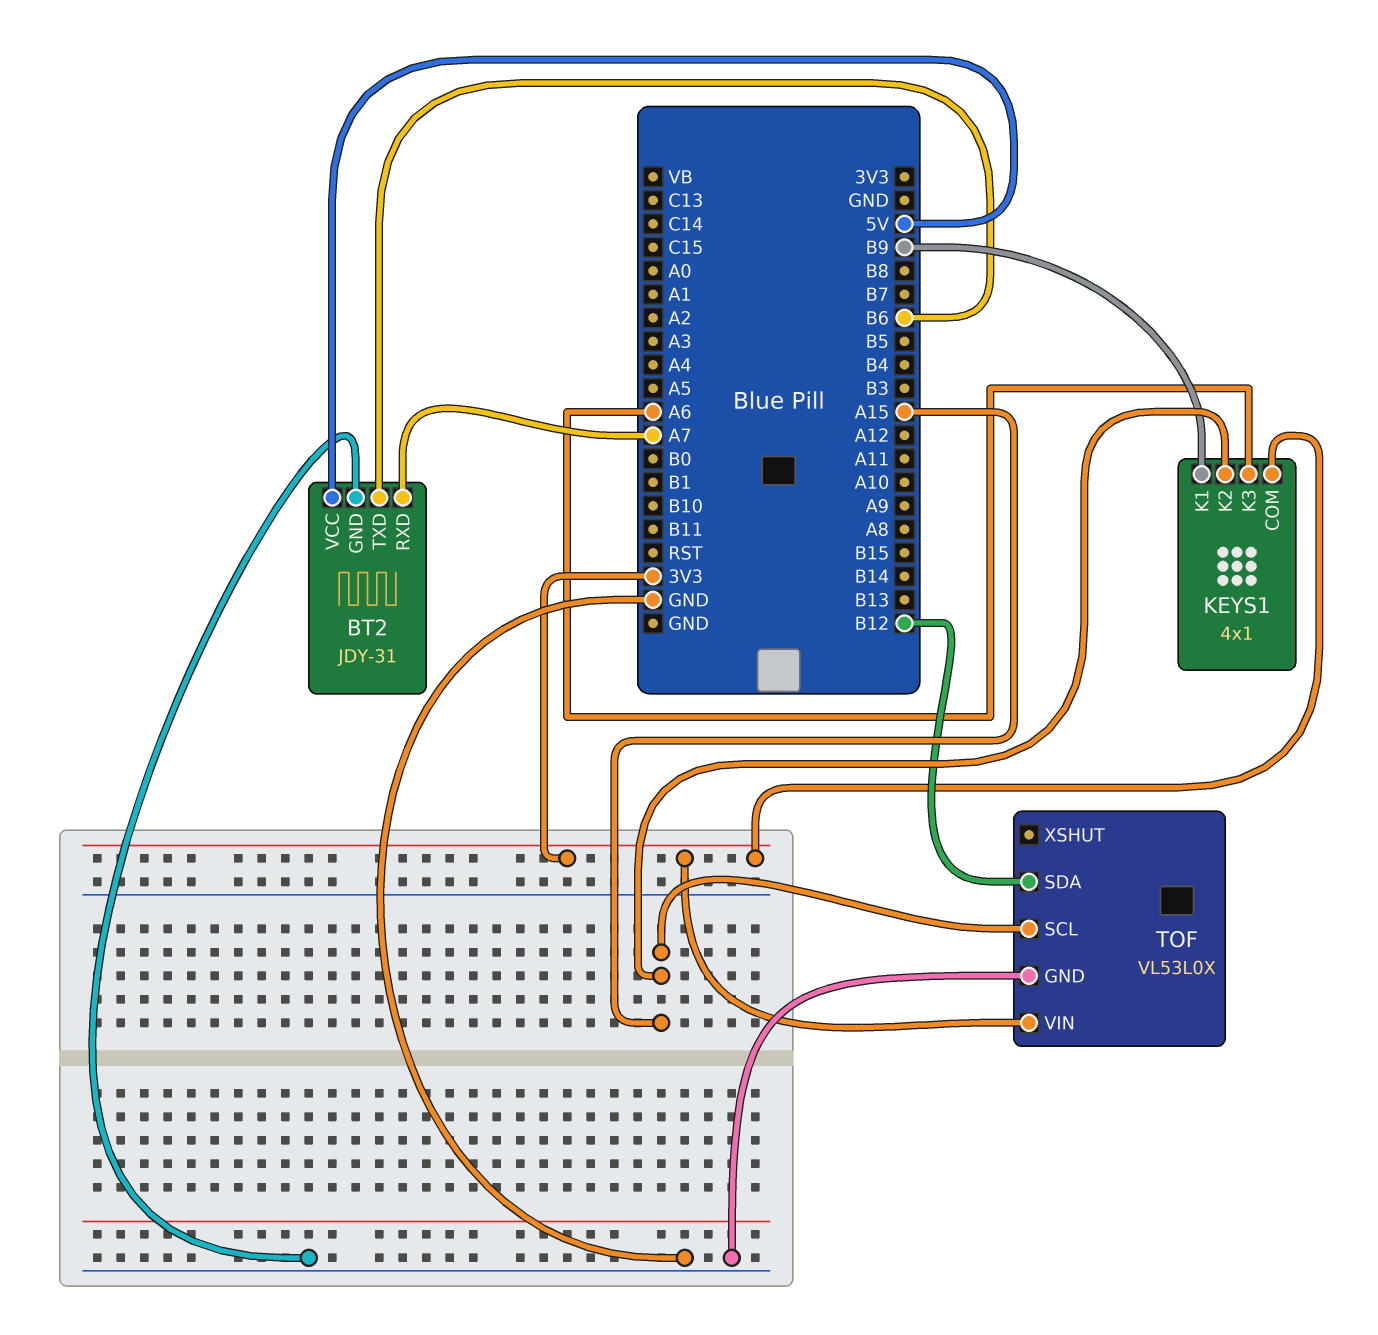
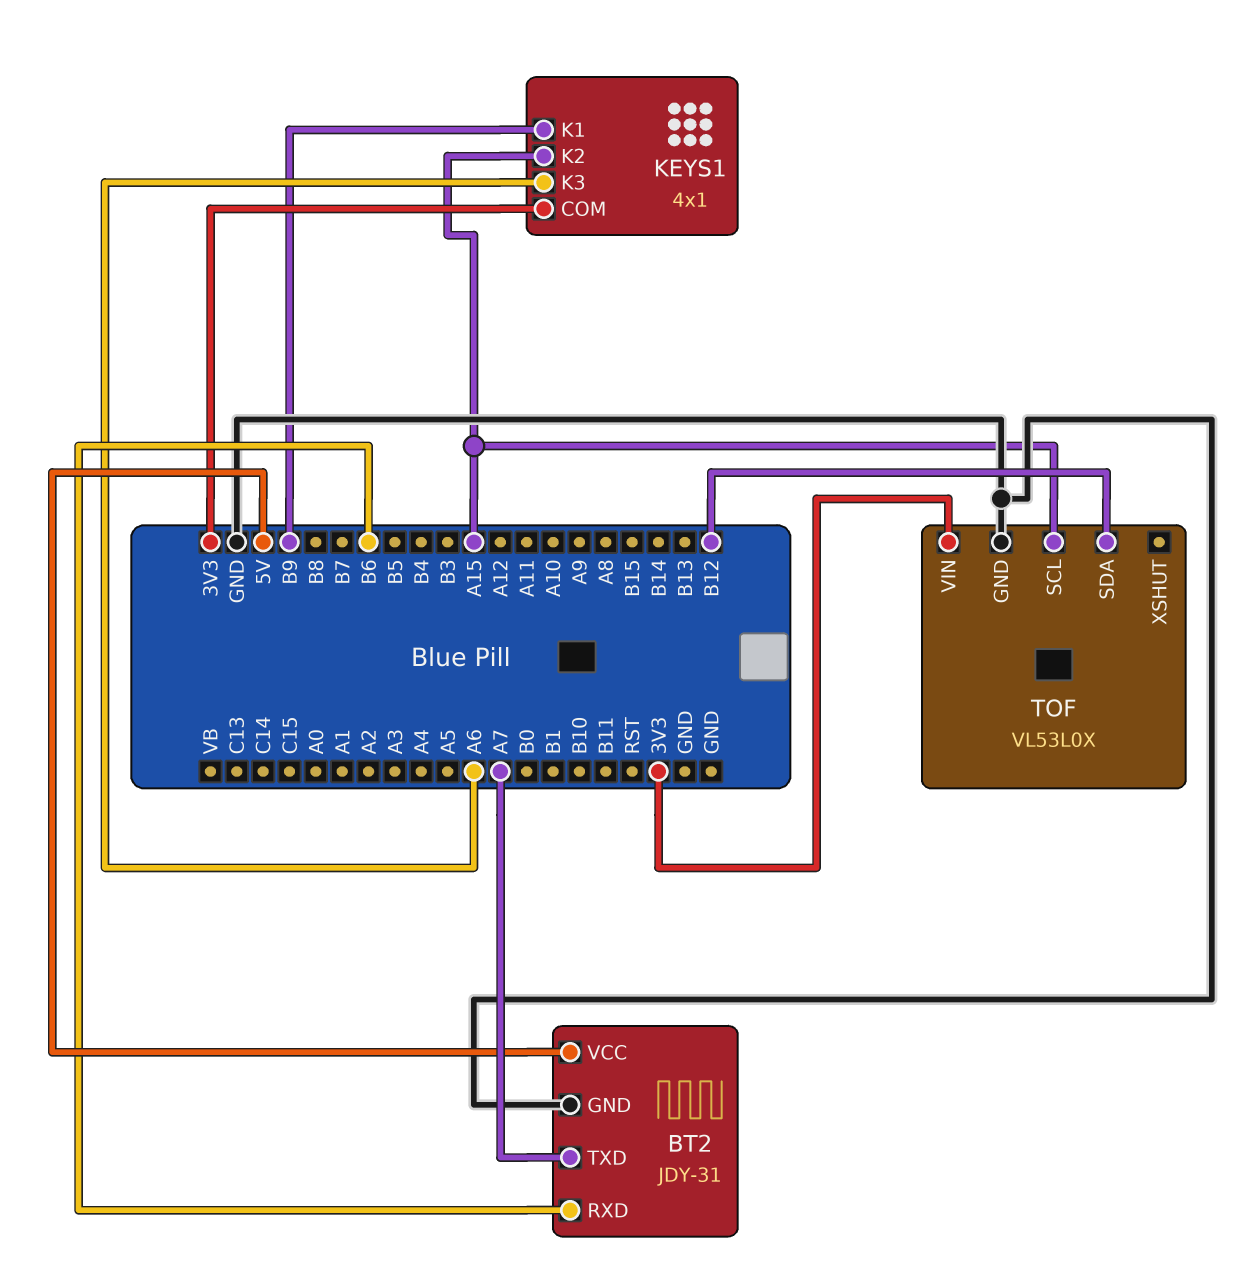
BT2 pin RXD: A7 -> B6
BT2 pin TXD: B6 -> A7

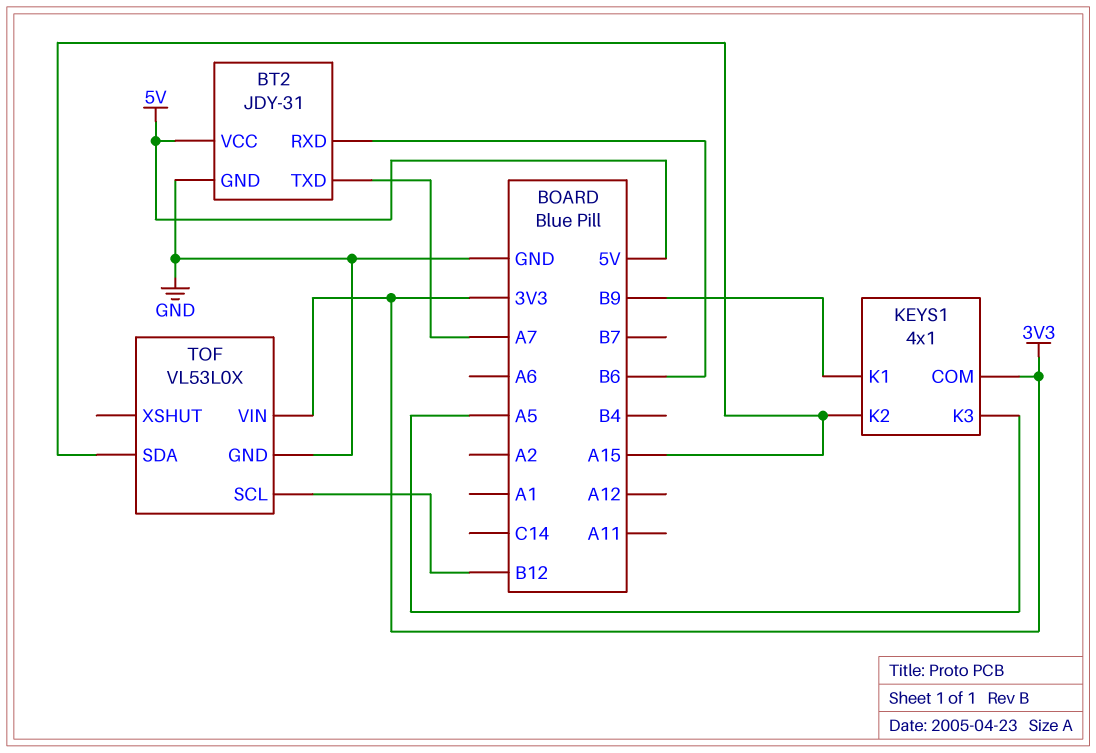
KEYS1 pin K3: A6 -> A5
TOF pin SCL: A15 -> B12
TOF pin SDA: B12 -> A15

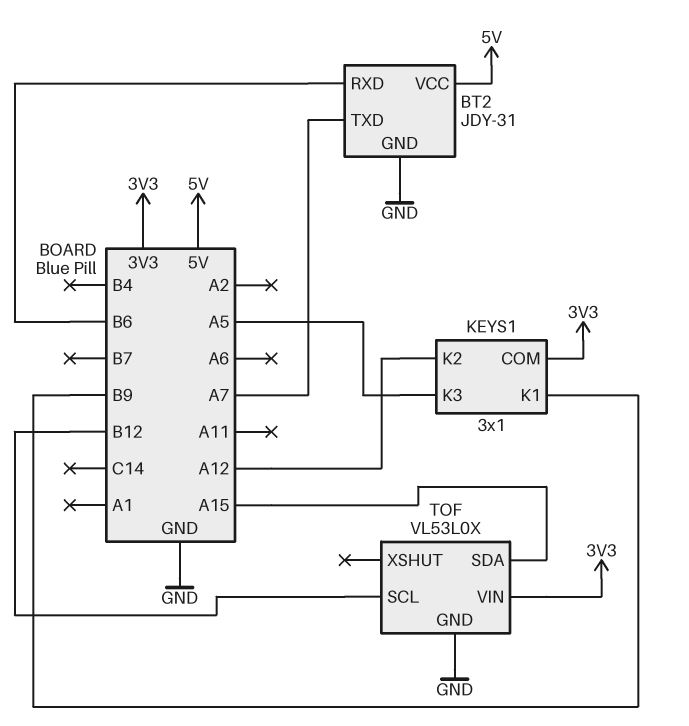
KEYS1: 4x1 -> 3x1
KEYS1 pin K2: A15 -> A12

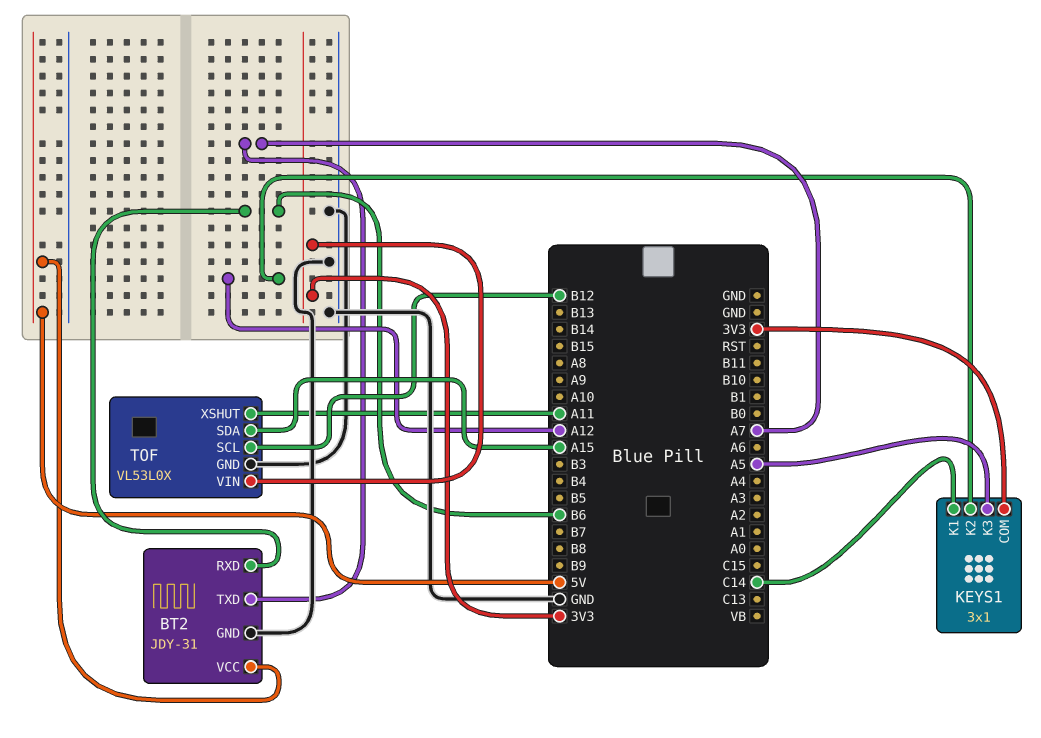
KEYS1 pin K1: B9 -> C14
TOF pin XSHUT: none -> A11

